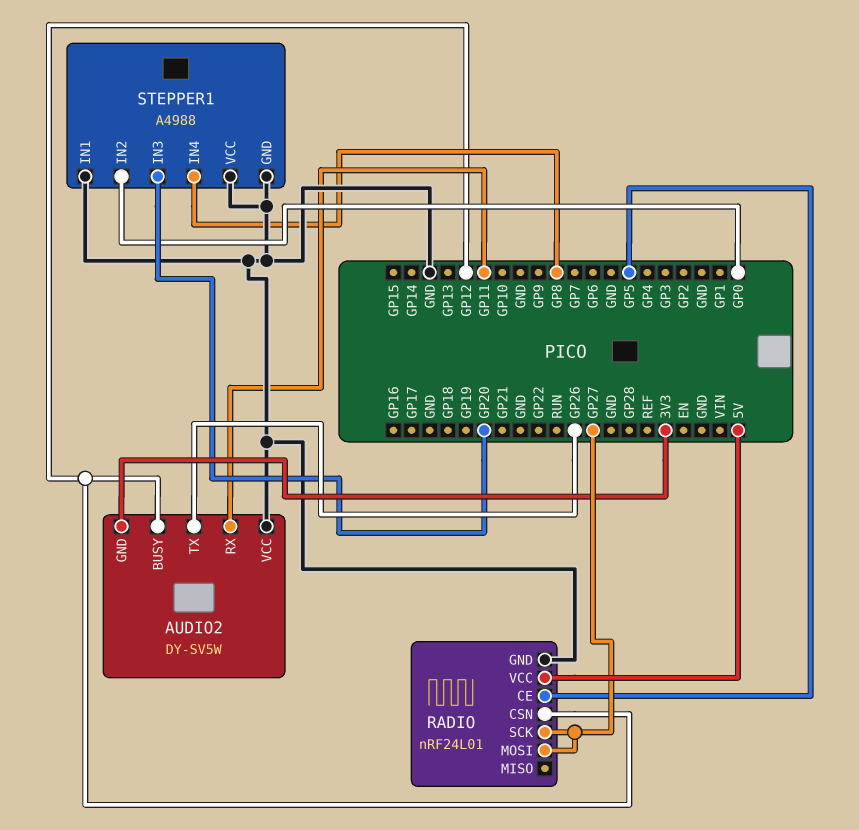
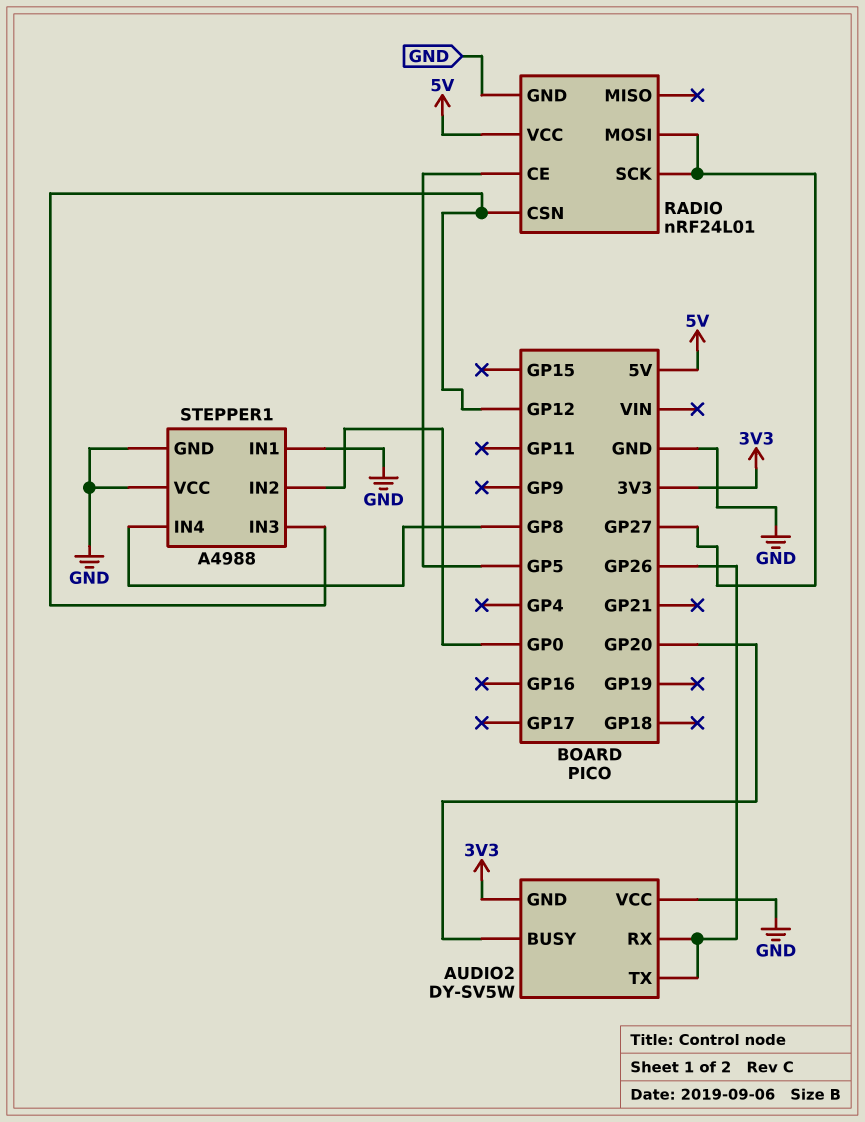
AUDIO2 pin BUSY: GP12 -> GP20
AUDIO2 pin RX: GP11 -> GP26
STEPPER1 pin IN3: GP20 -> GP12

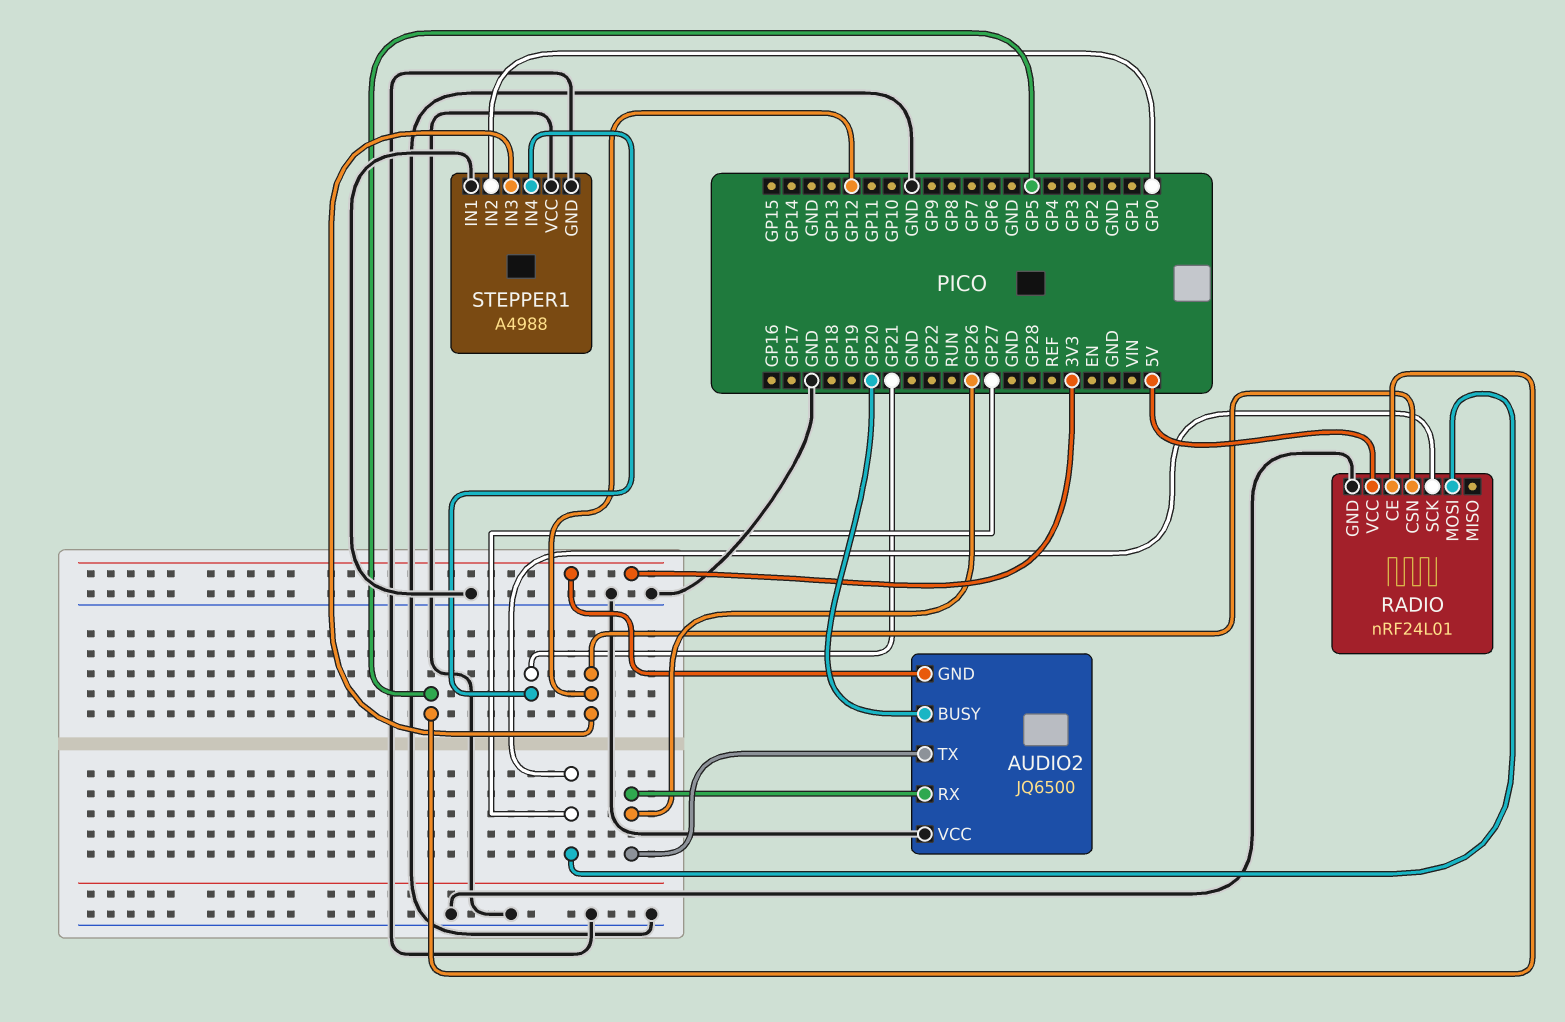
AUDIO2: DY-SV5W -> JQ6500
STEPPER1 pin IN4: GP8 -> GP21

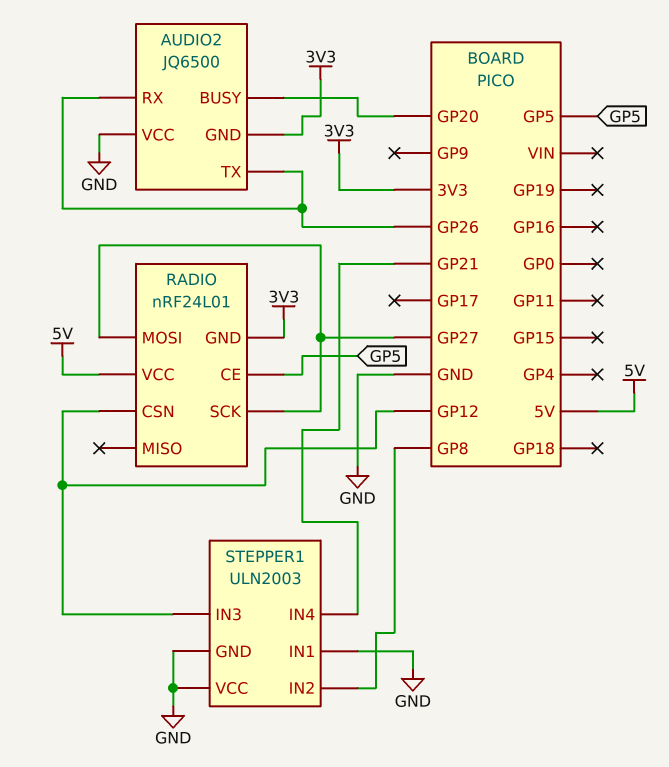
RADIO pin GND: GND -> 3V3
STEPPER1: A4988 -> ULN2003
STEPPER1 pin IN2: GP0 -> GP8

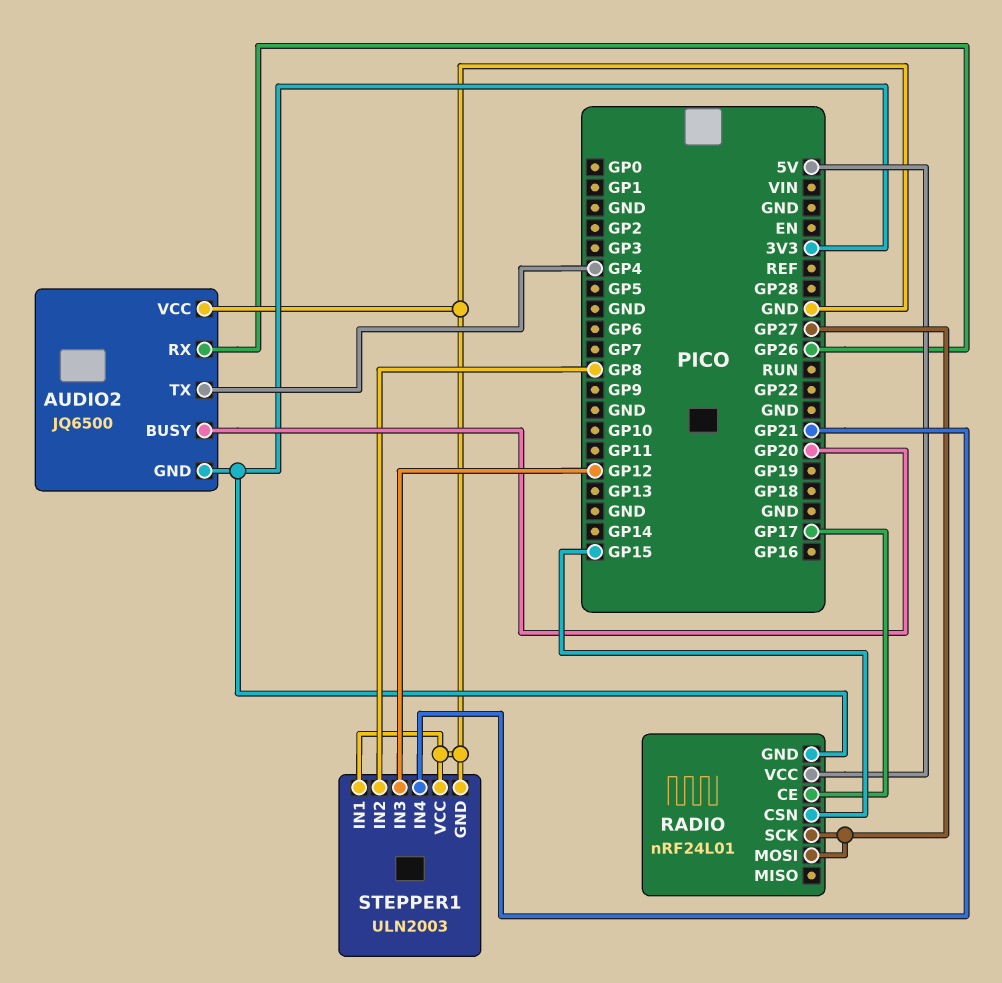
AUDIO2 pin TX: GP26 -> GP4
RADIO pin CE: GP5 -> GP17
RADIO pin CSN: GP12 -> GP15

